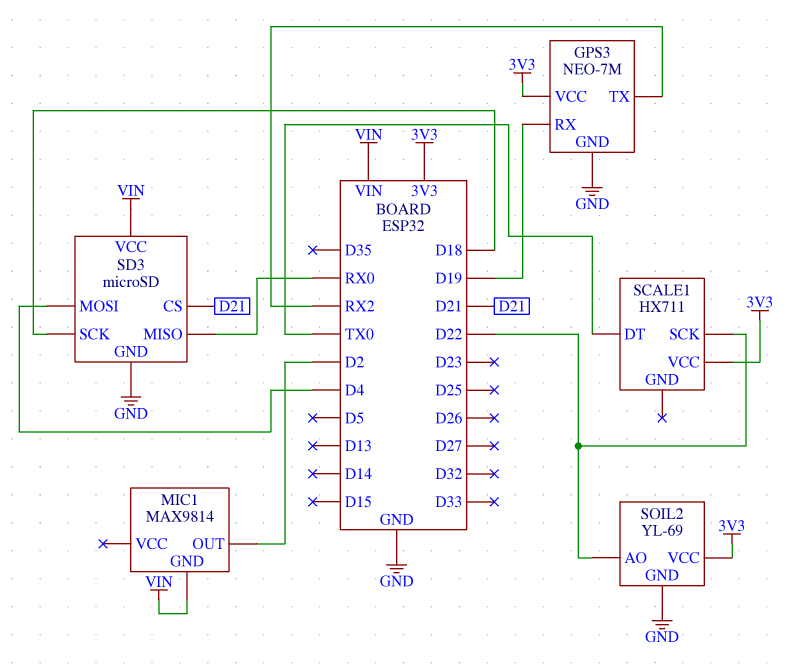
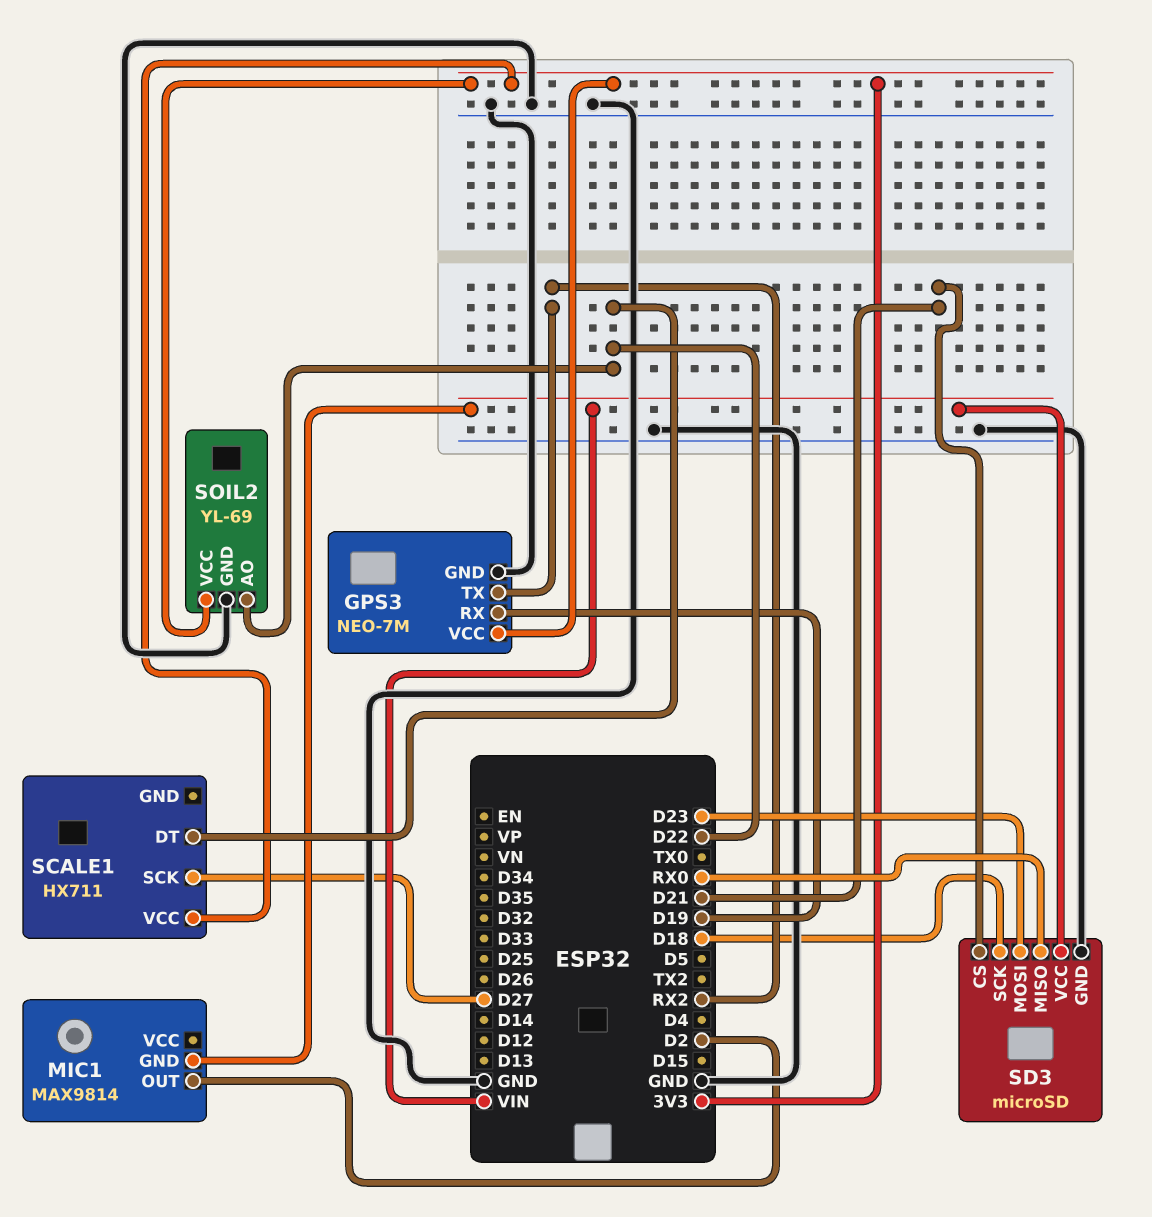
SCALE1 pin DT: TX0 -> D22
SCALE1 pin SCK: D22 -> D27
SD3 pin MOSI: D4 -> D23

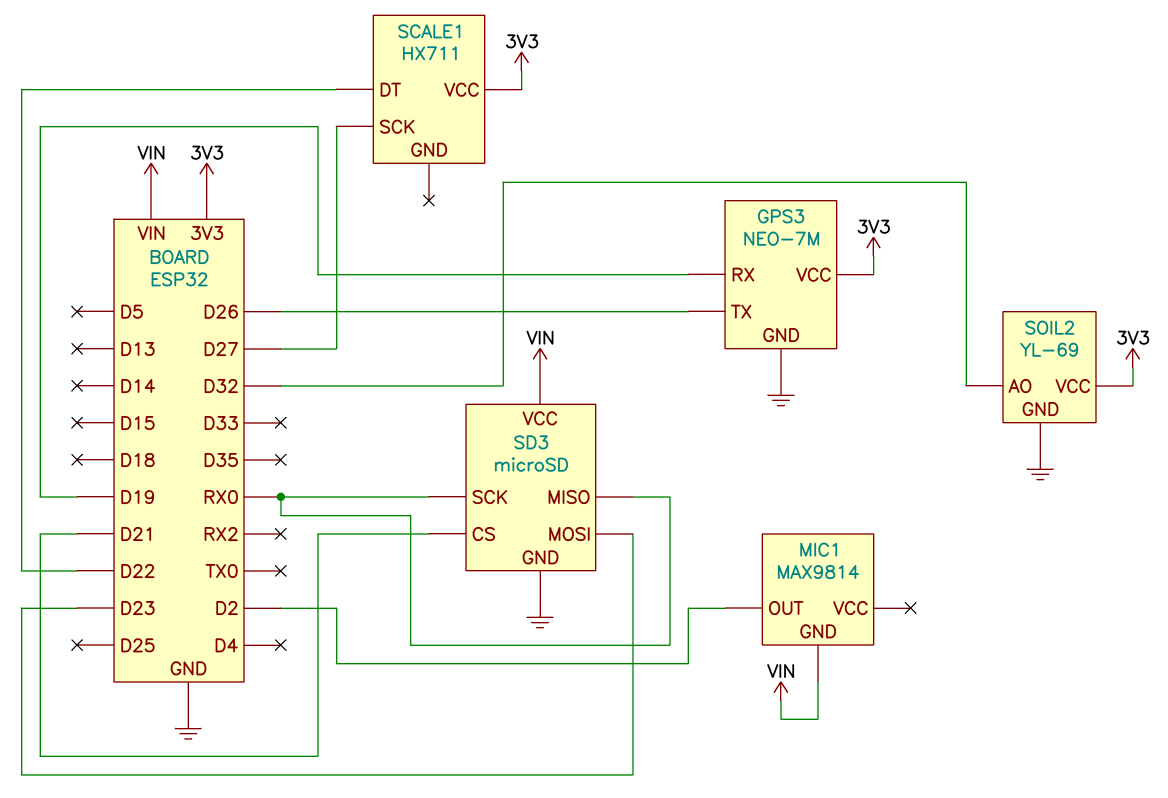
GPS3 pin TX: RX2 -> D26
SD3 pin SCK: D18 -> RX0
SOIL2 pin AO: D22 -> D32

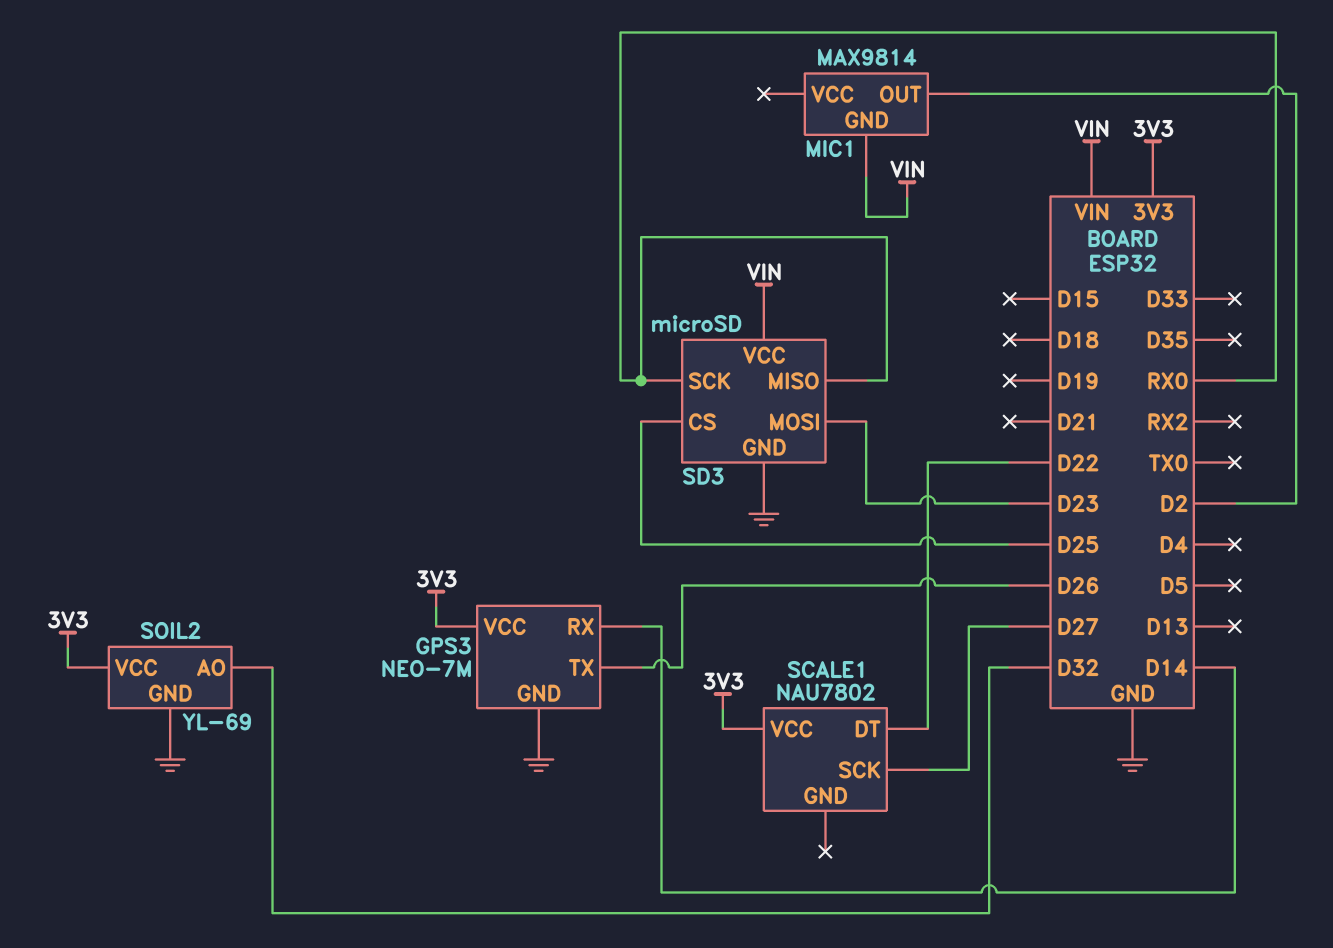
GPS3 pin RX: D19 -> D14
SCALE1: HX711 -> NAU7802
SD3 pin CS: D21 -> D25

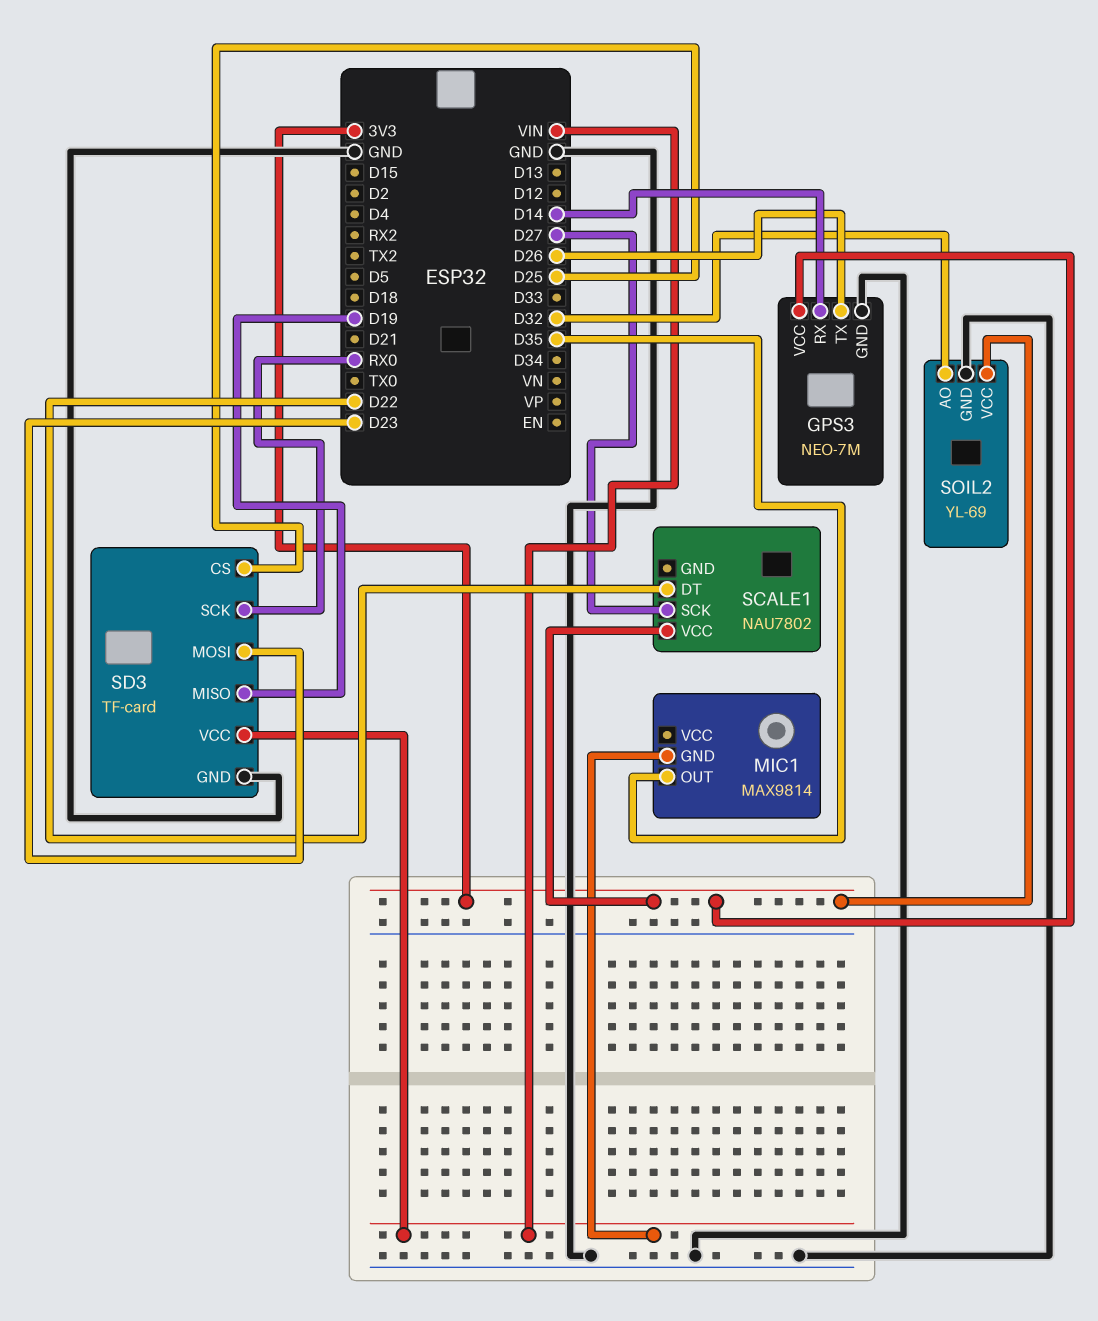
MIC1 pin OUT: D2 -> D35
SD3: microSD -> TF-card
SD3 pin MISO: RX0 -> D19

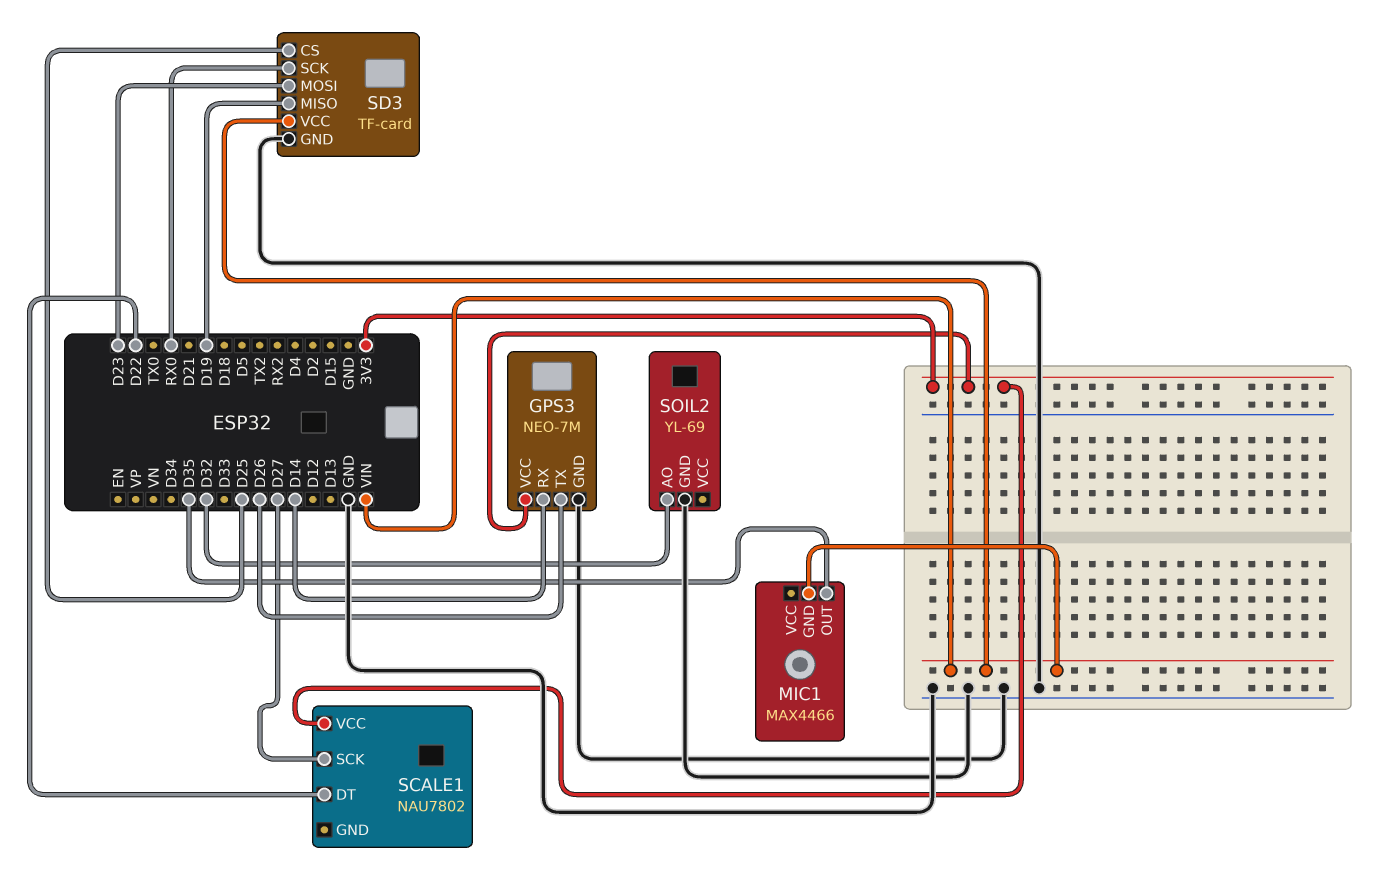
MIC1: MAX9814 -> MAX4466
SOIL2 pin VCC: 3V3 -> none

